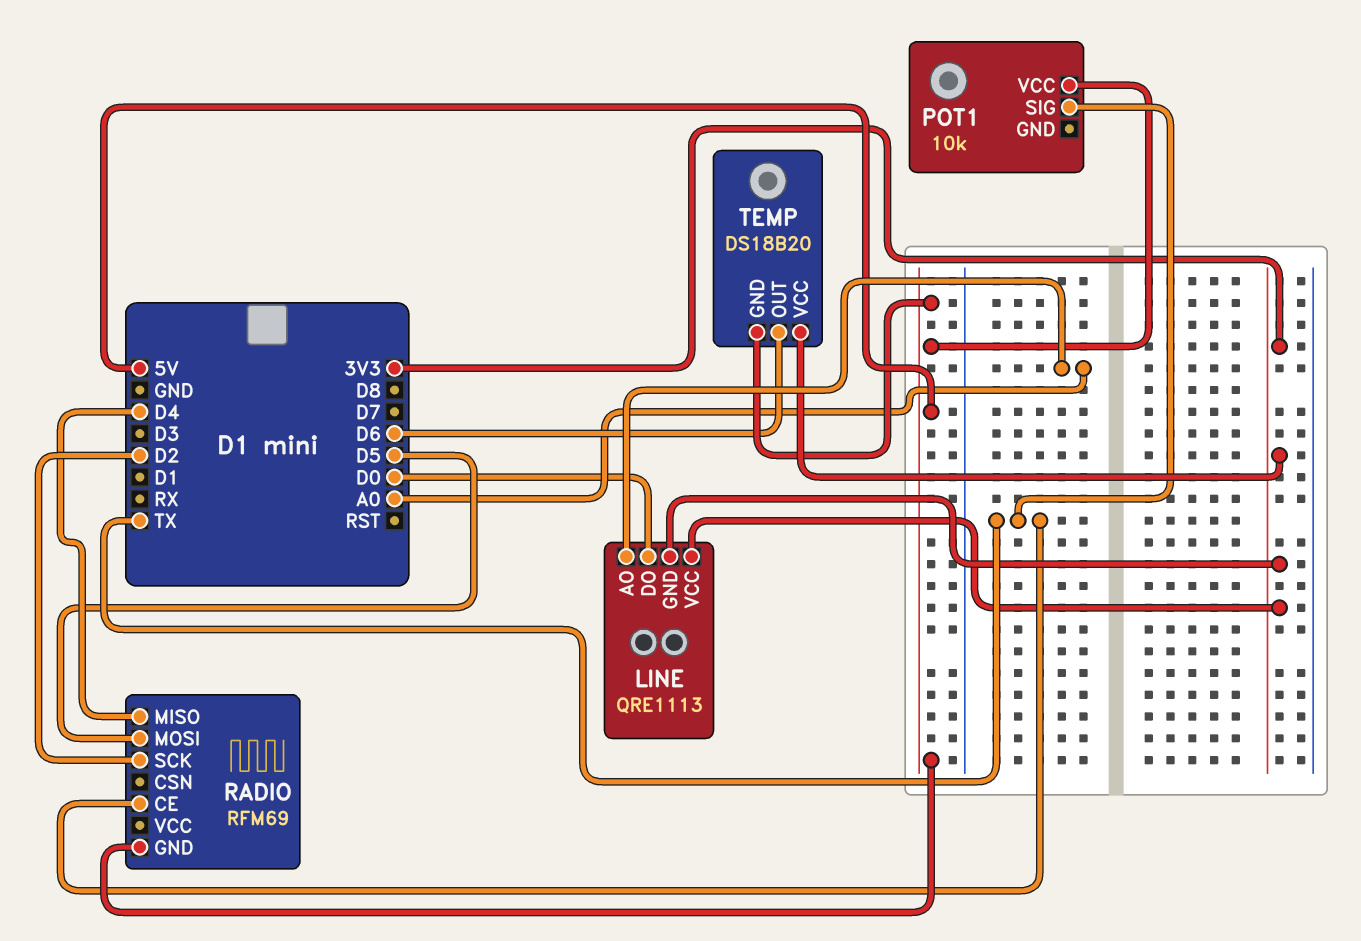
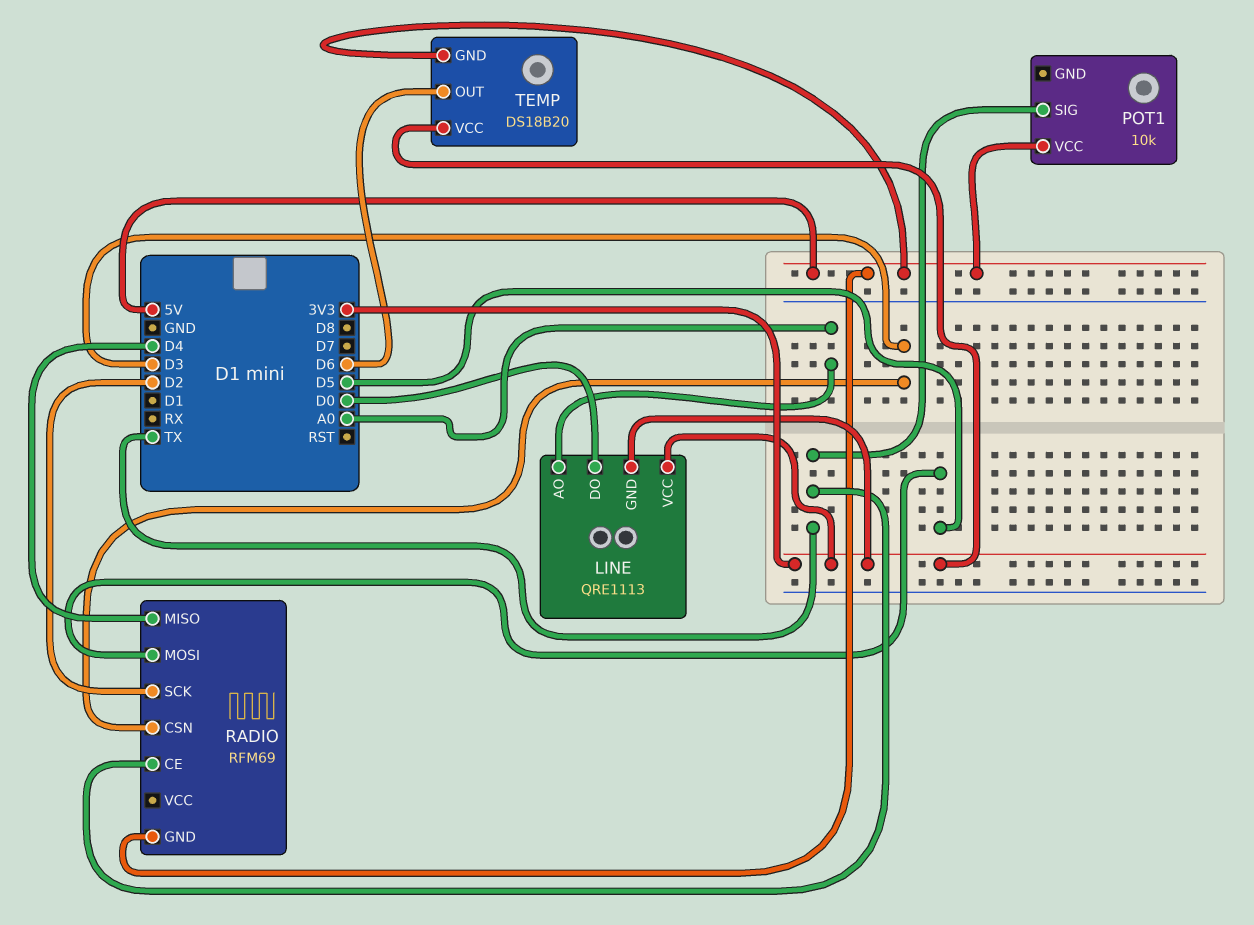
RADIO pin CSN: none -> D3

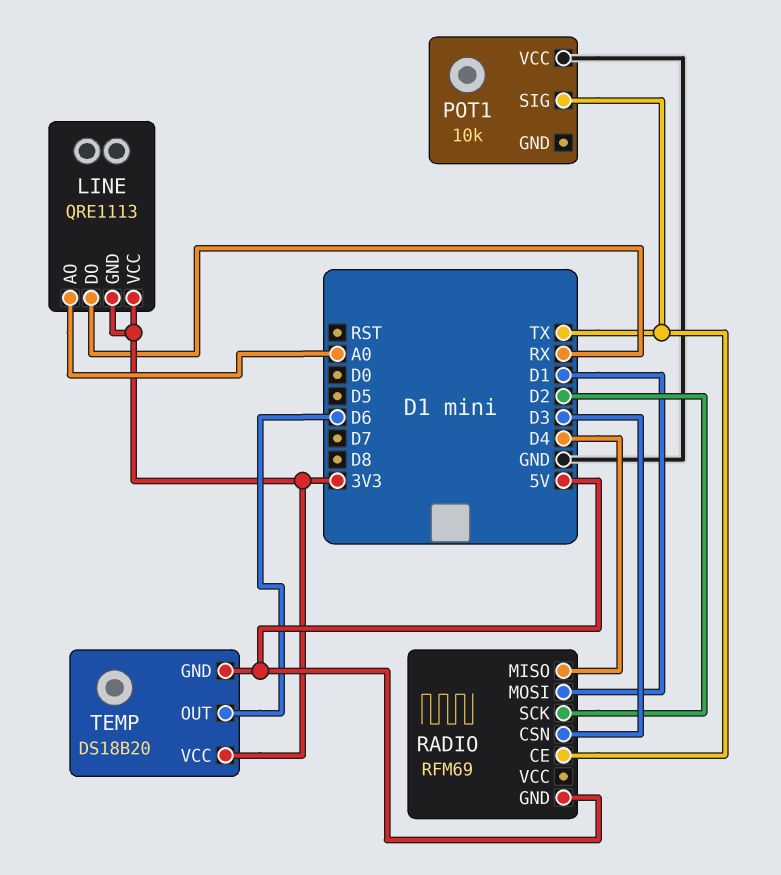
LINE pin DO: D0 -> RX
POT1 pin VCC: 5V -> GND
RADIO pin MOSI: D5 -> D1

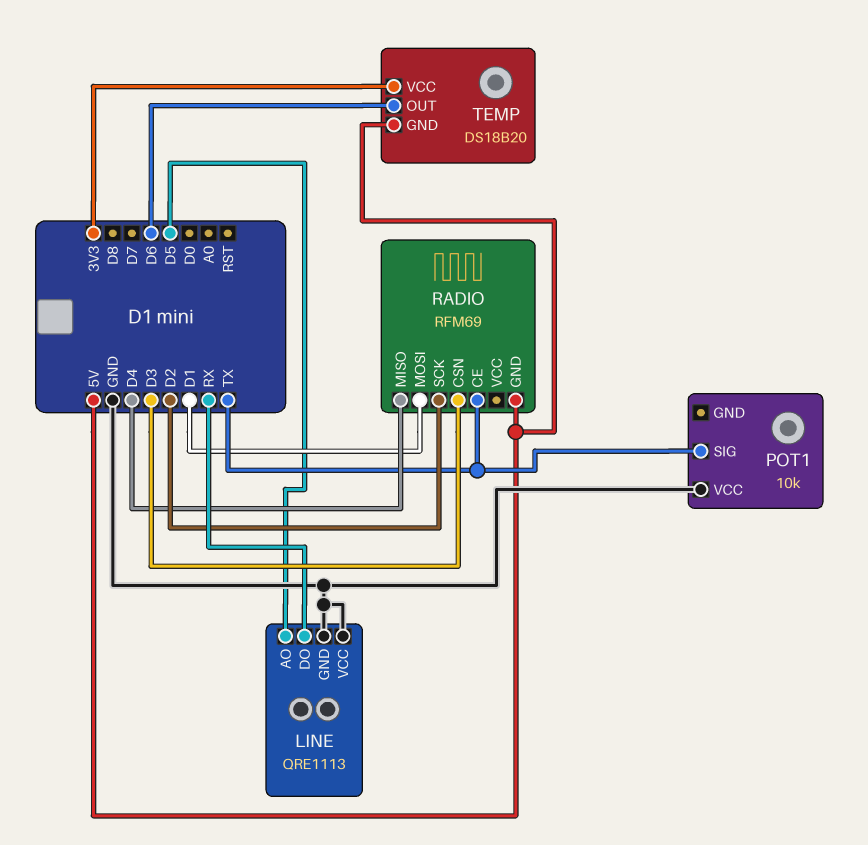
LINE pin AO: A0 -> D5
LINE pin GND: 3V3 -> GND
LINE pin VCC: 3V3 -> GND

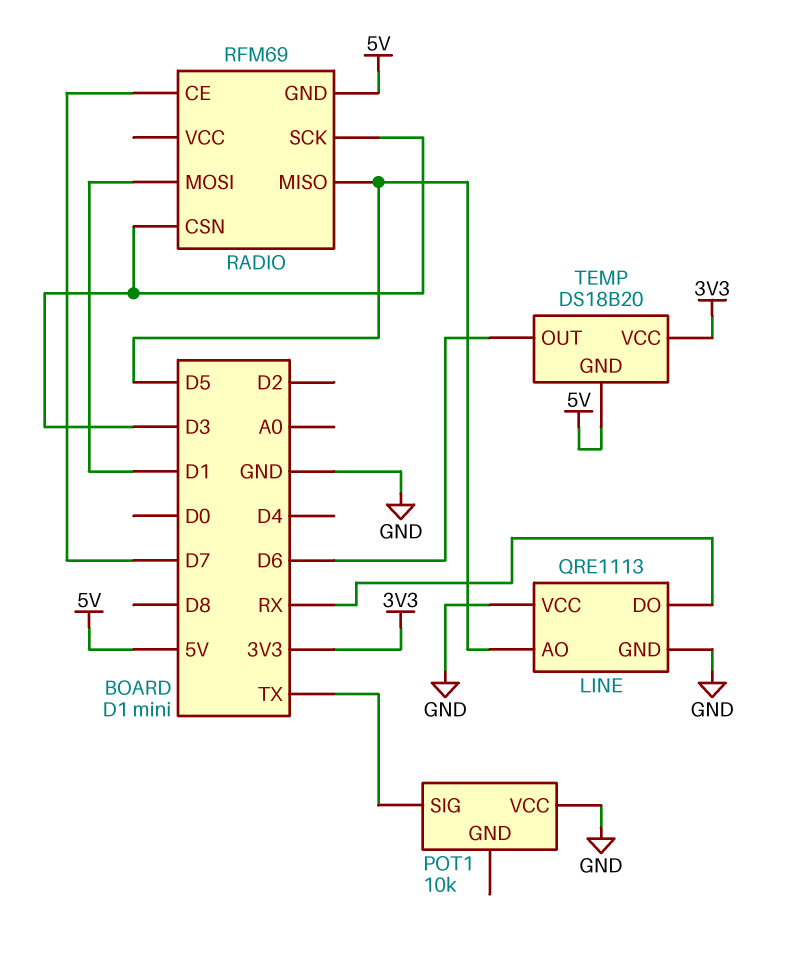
RADIO pin CE: TX -> D7
RADIO pin MISO: D4 -> D5
RADIO pin SCK: D2 -> D3

